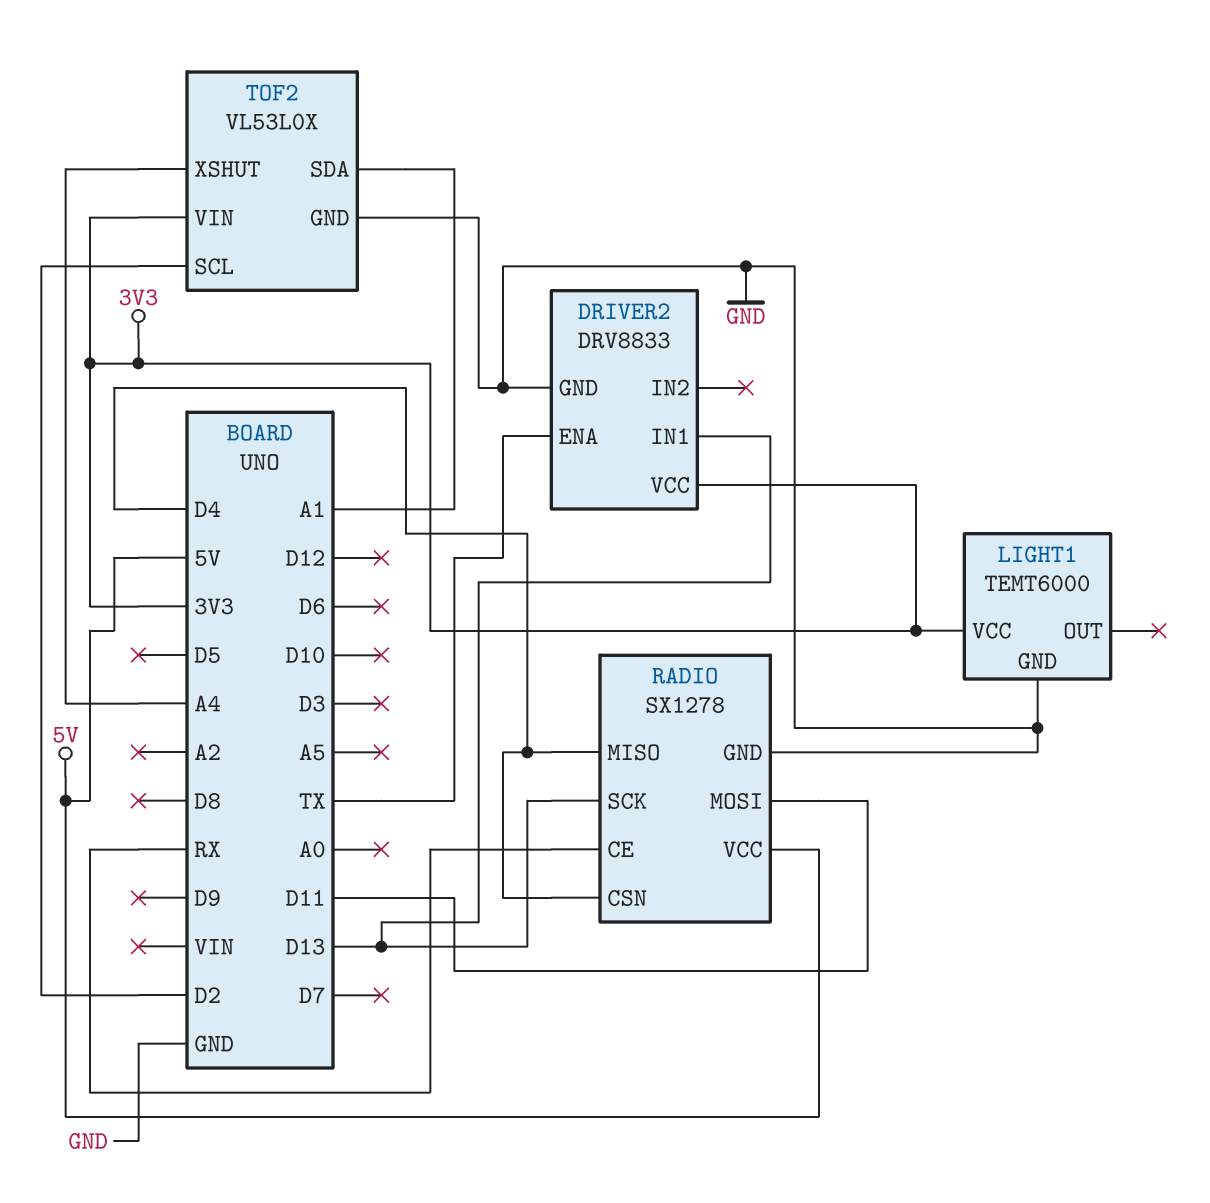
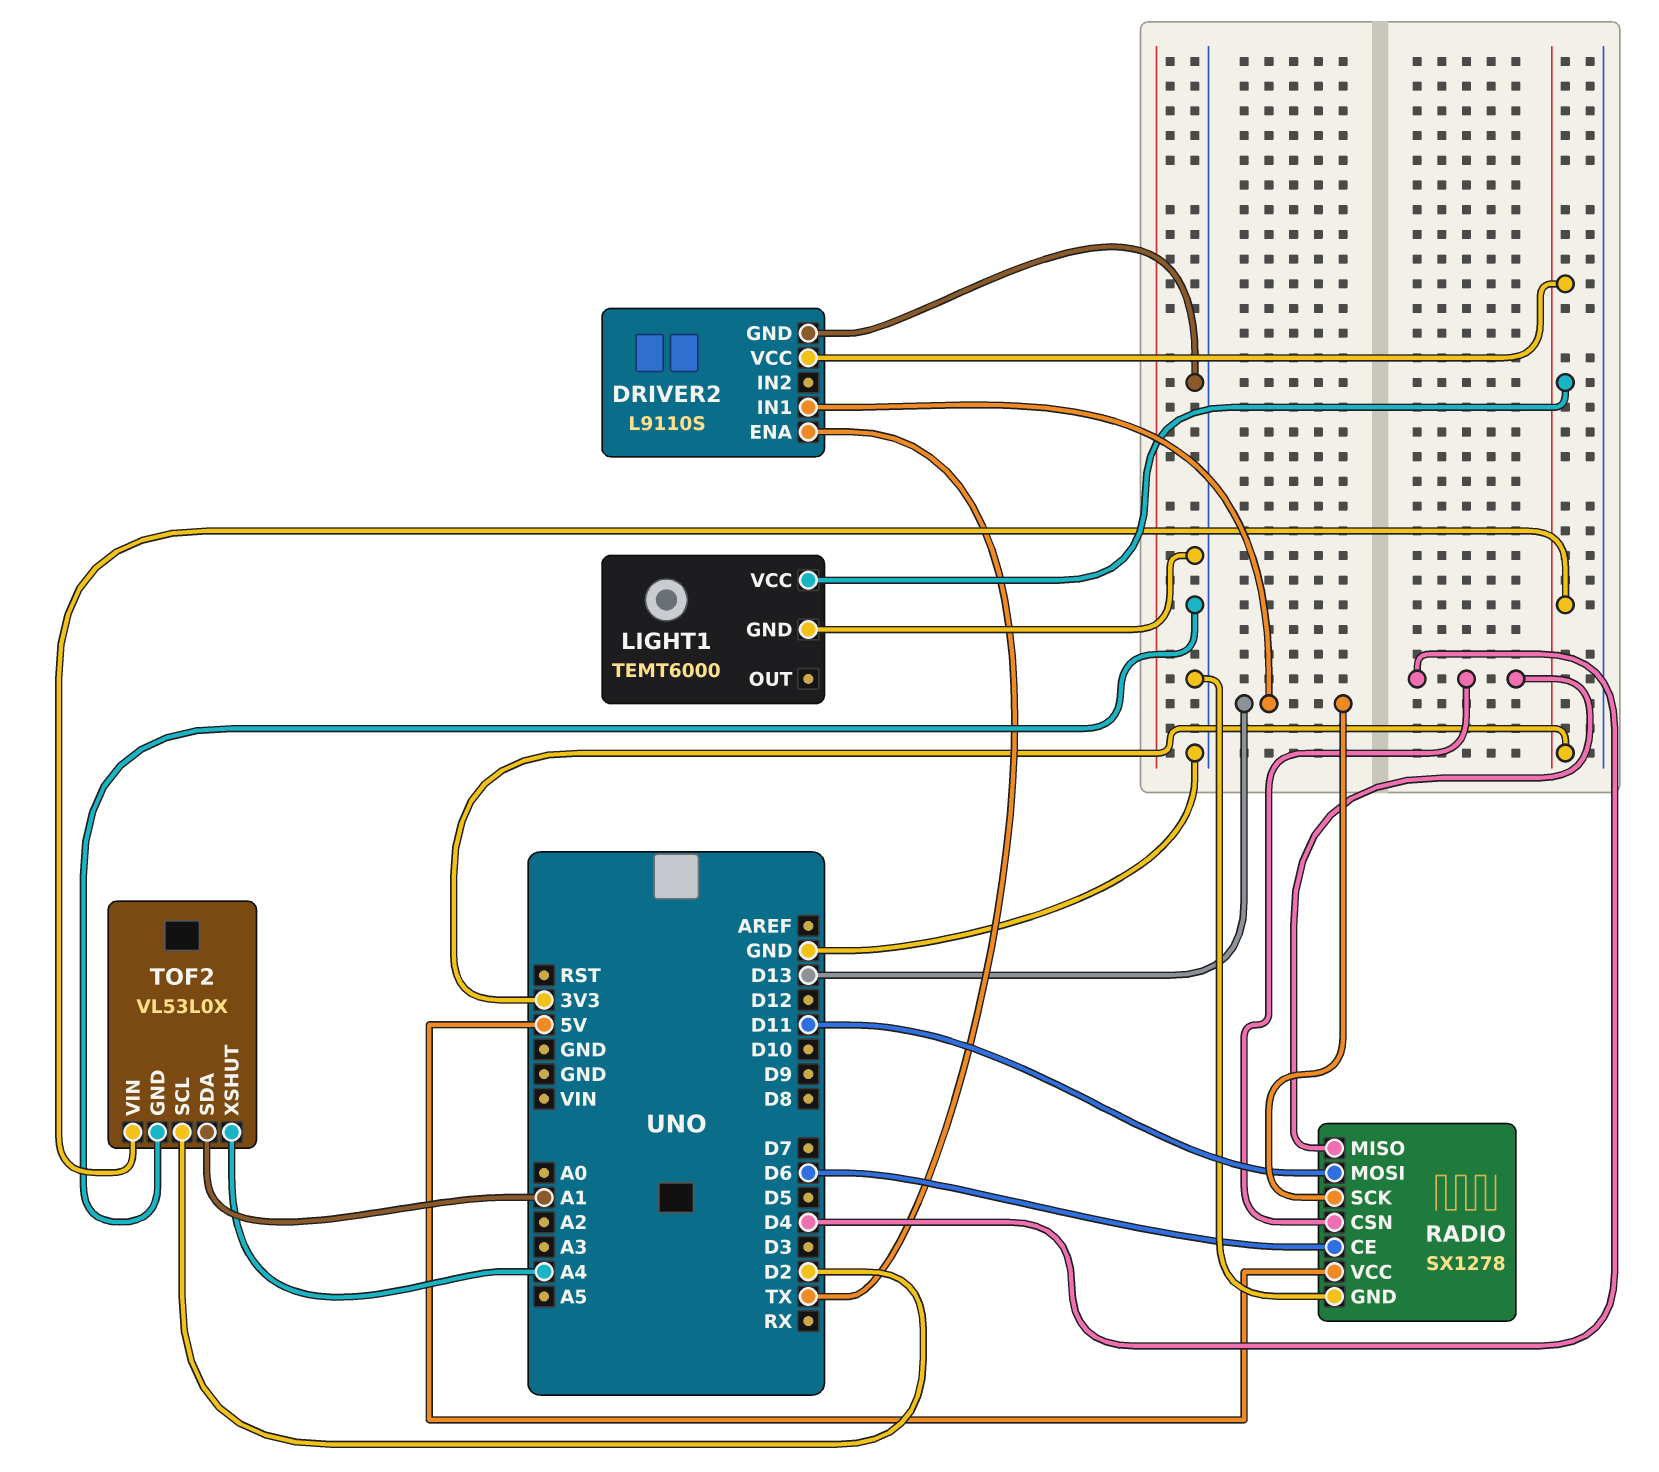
DRIVER2: DRV8833 -> L9110S
RADIO pin CE: RX -> D6

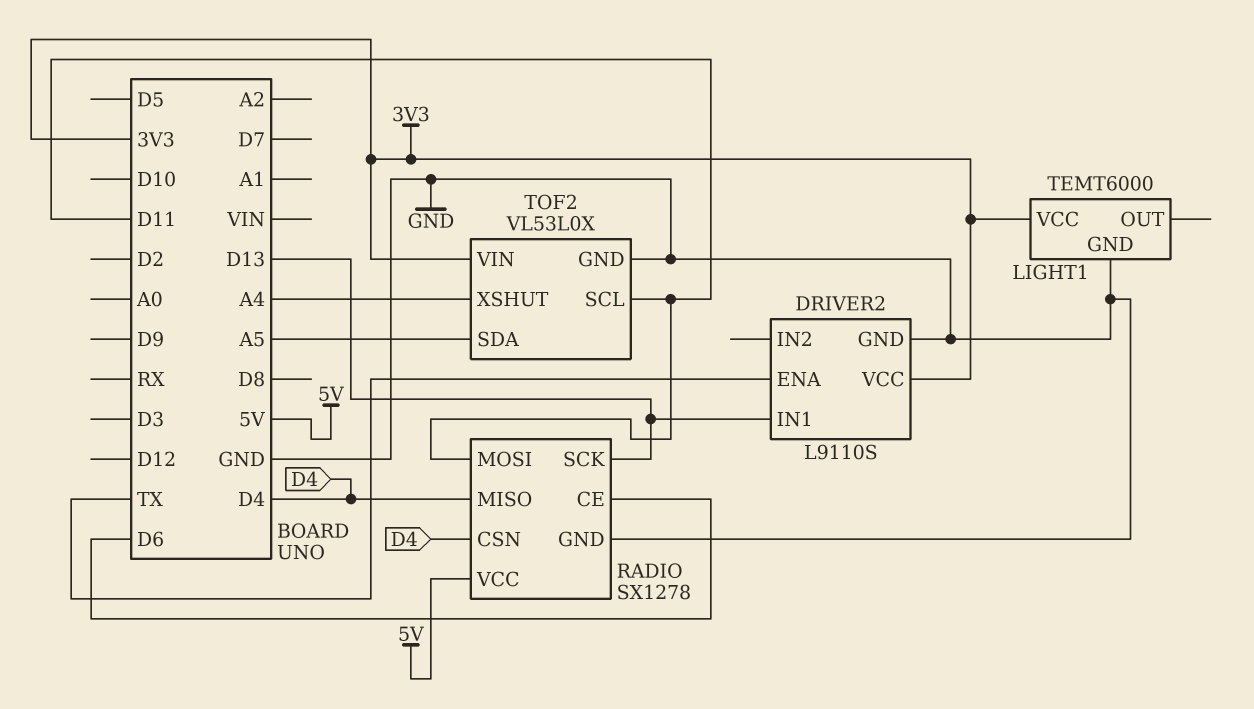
TOF2 pin SCL: D2 -> D11
TOF2 pin SDA: A1 -> A5

